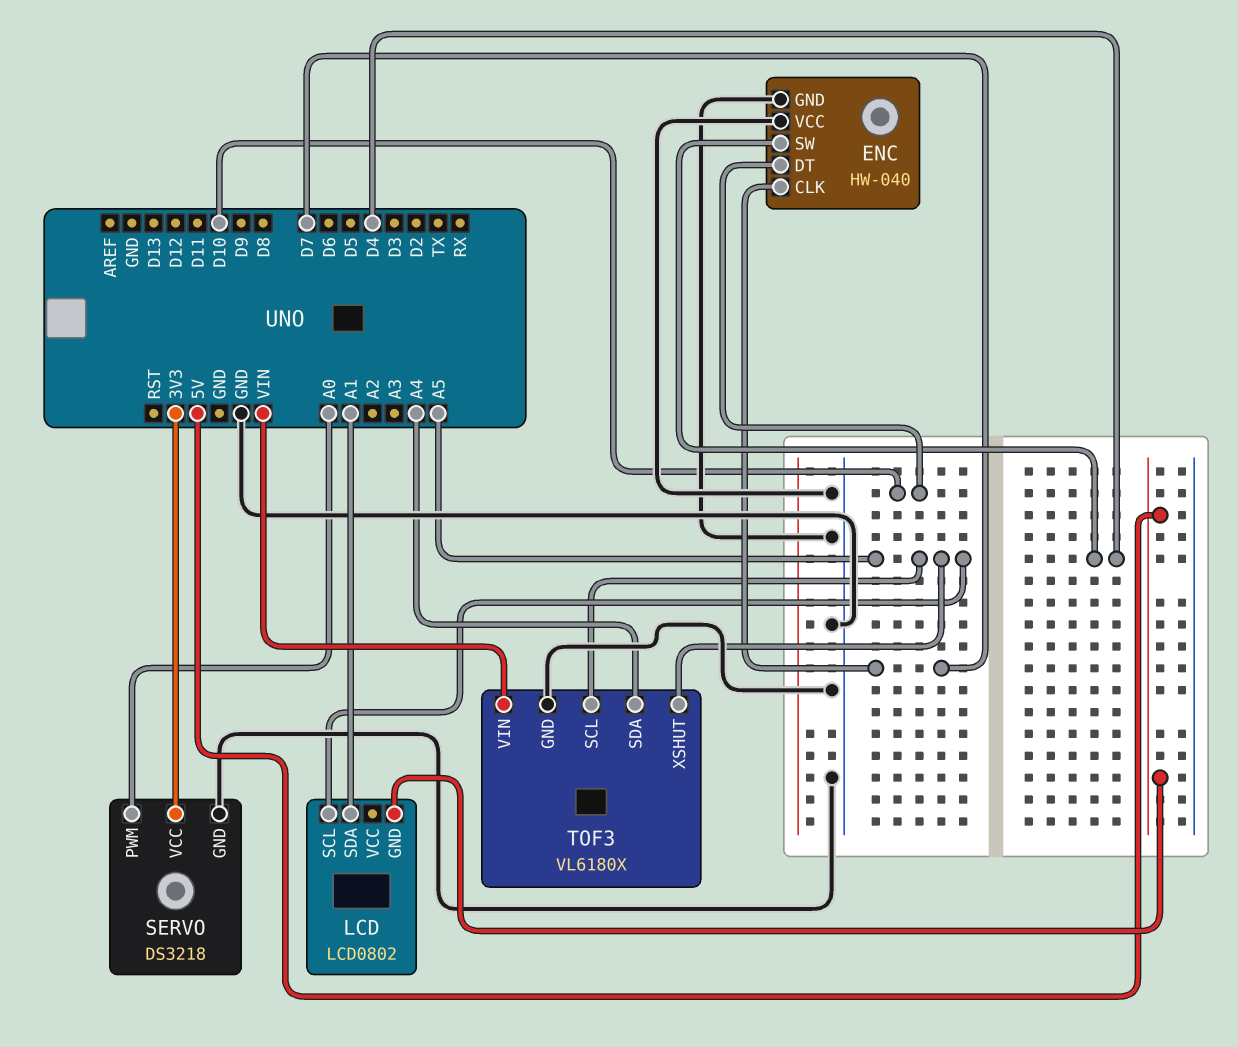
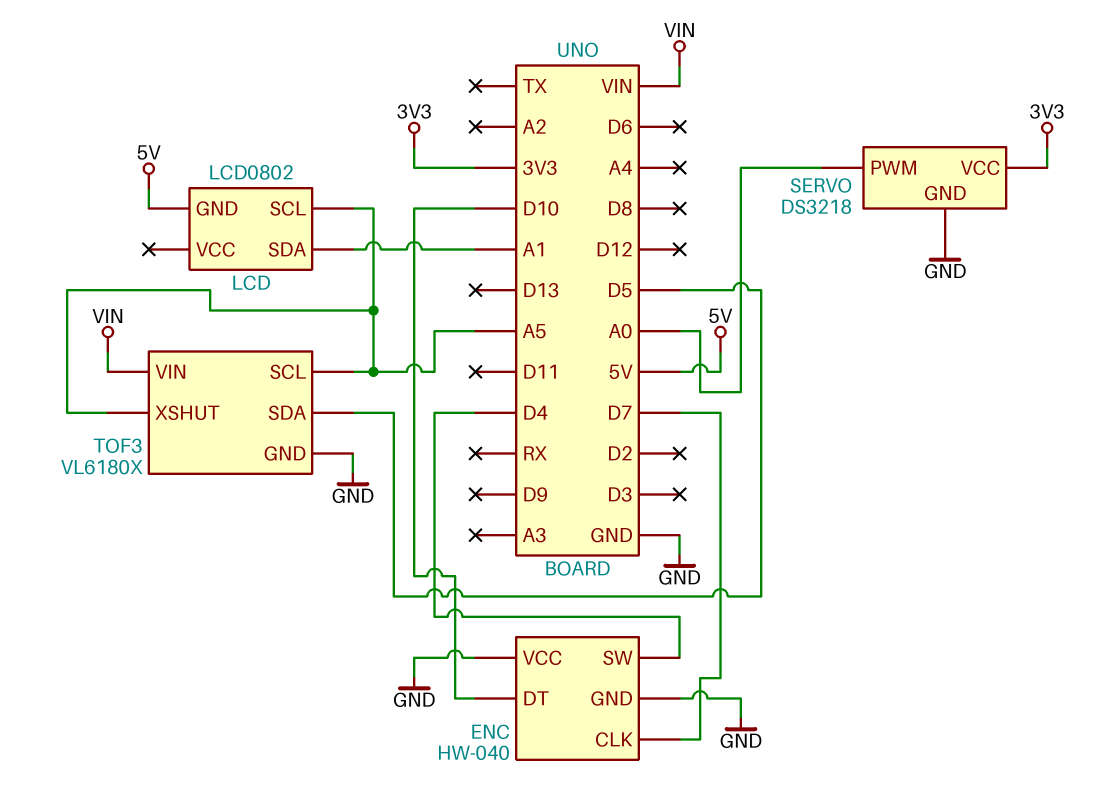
TOF3 pin SDA: A4 -> D5

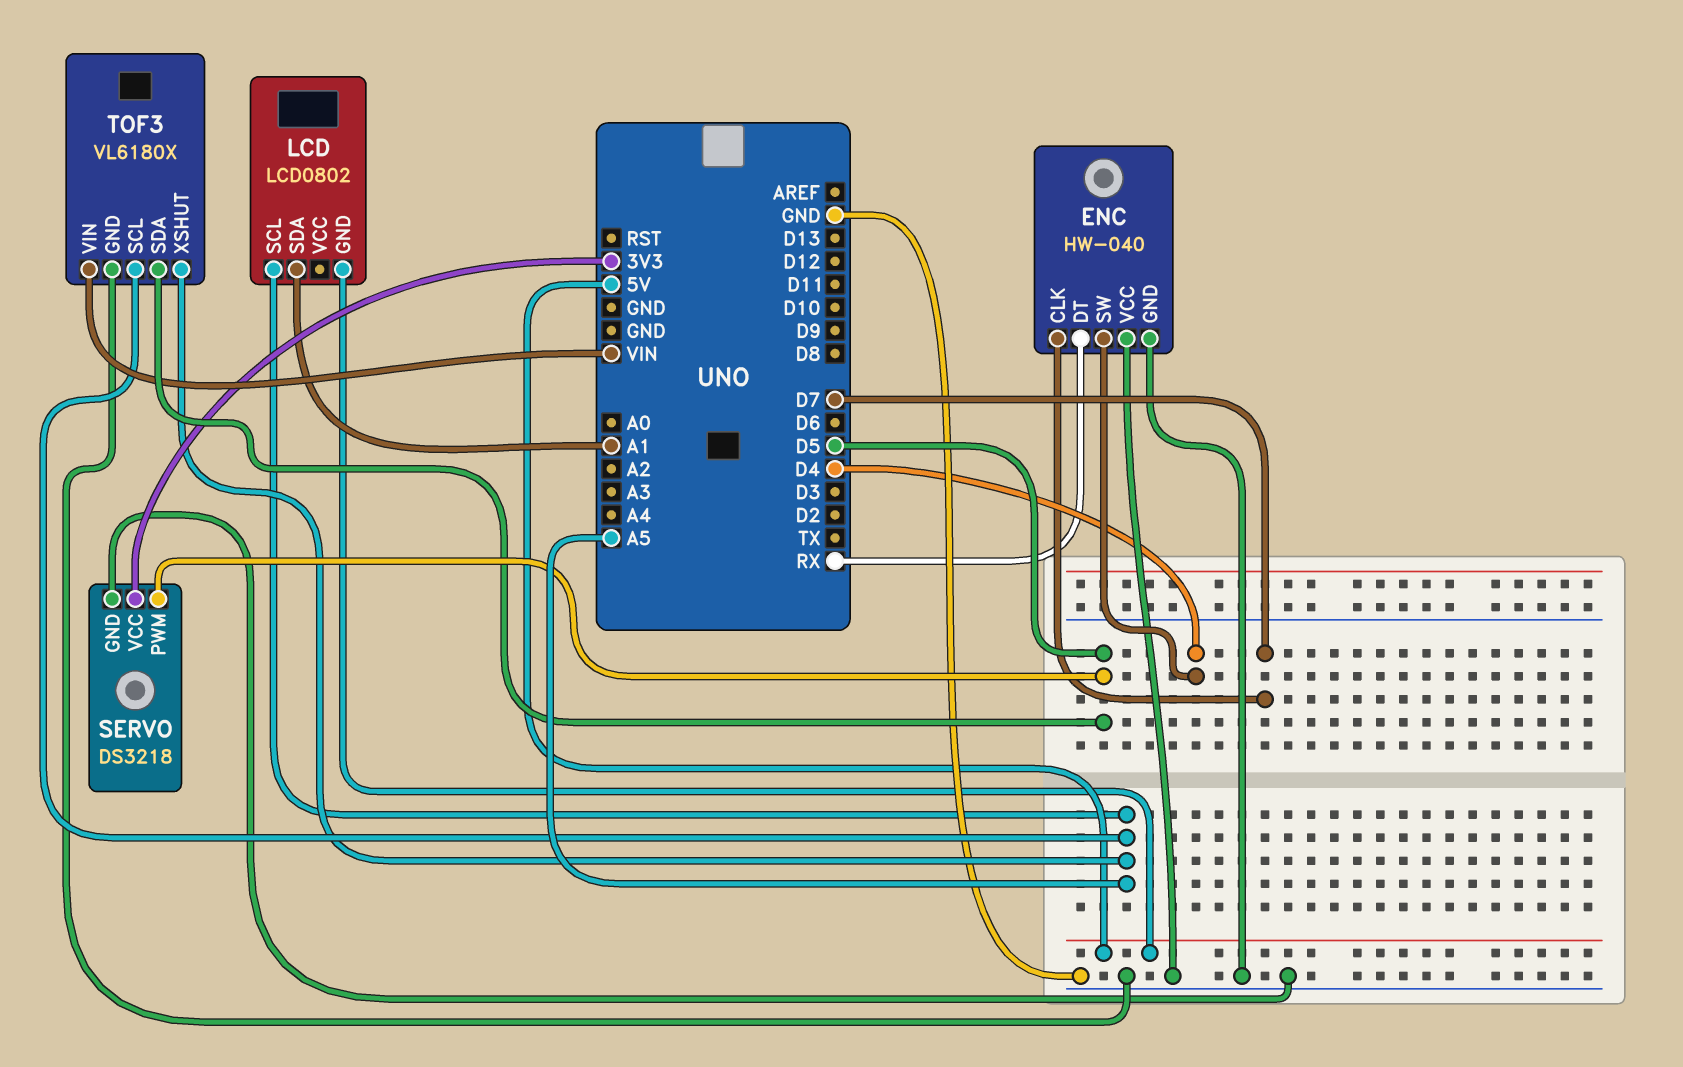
ENC pin DT: D10 -> RX
SERVO pin PWM: A0 -> D5

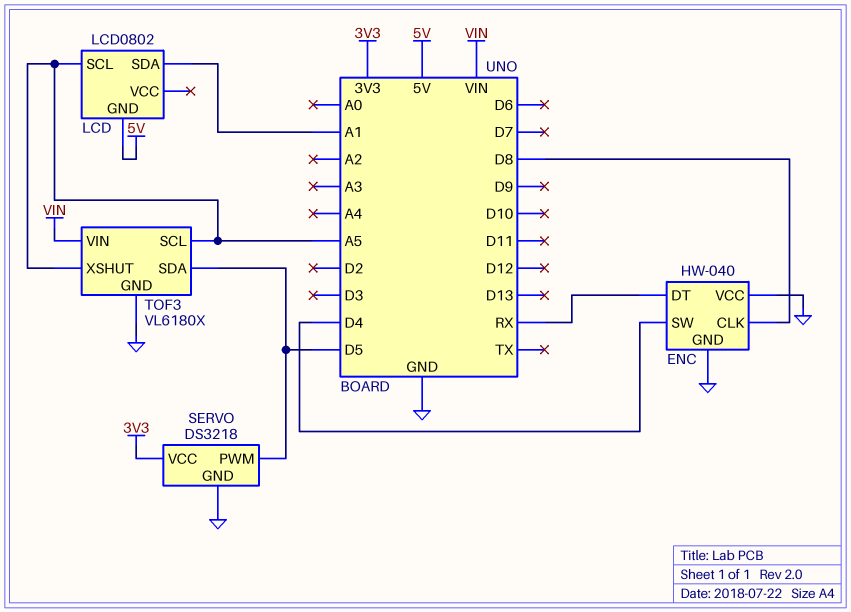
ENC pin CLK: D7 -> D8

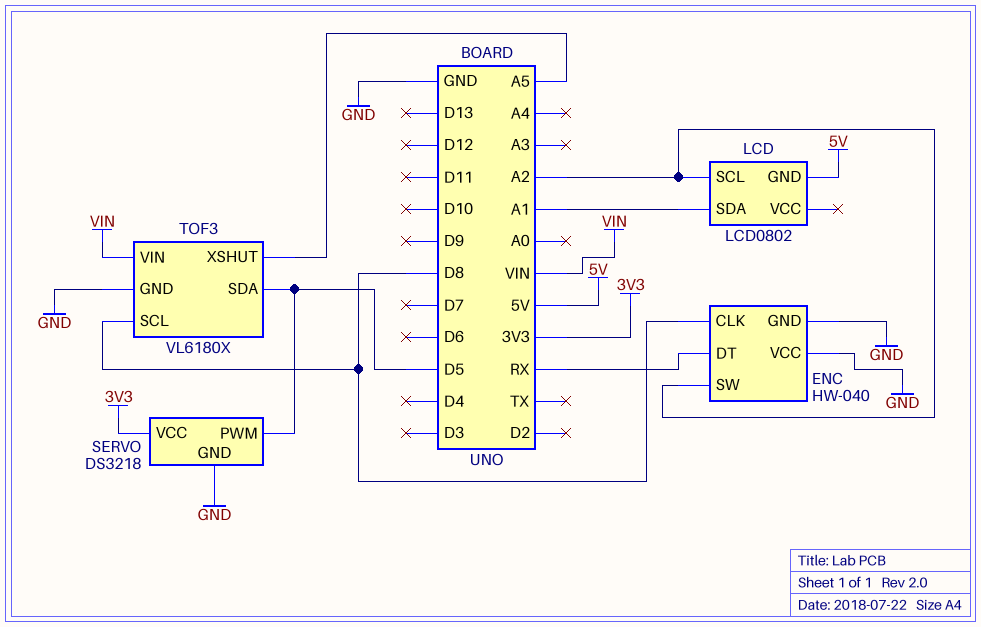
ENC pin SW: D4 -> A2
LCD pin SCL: A5 -> A2
TOF3 pin SCL: A5 -> D8

